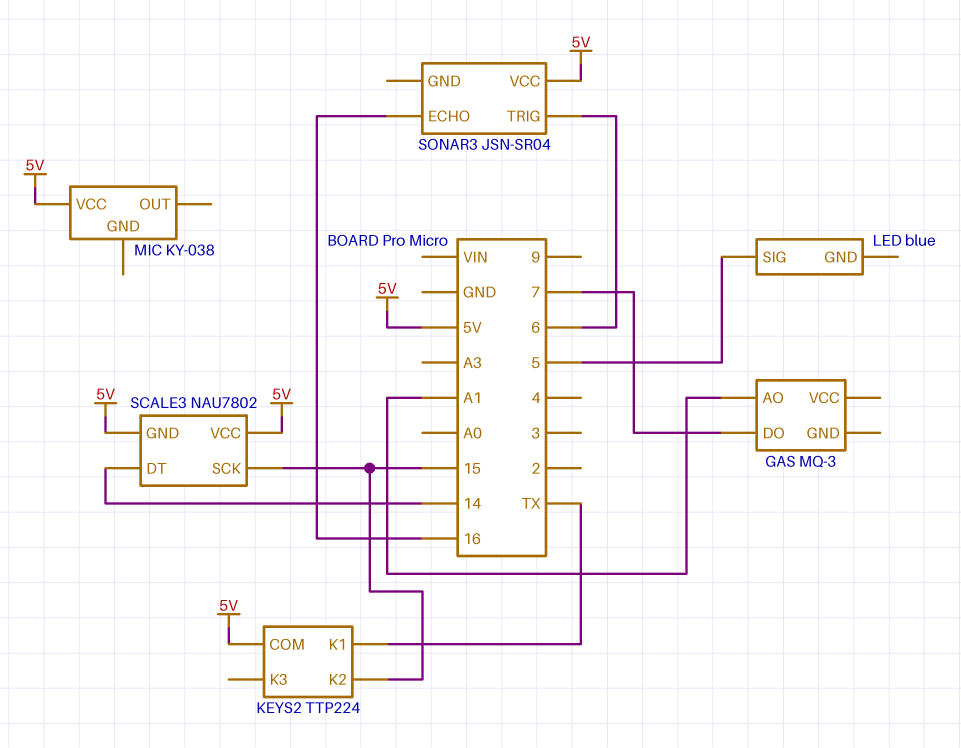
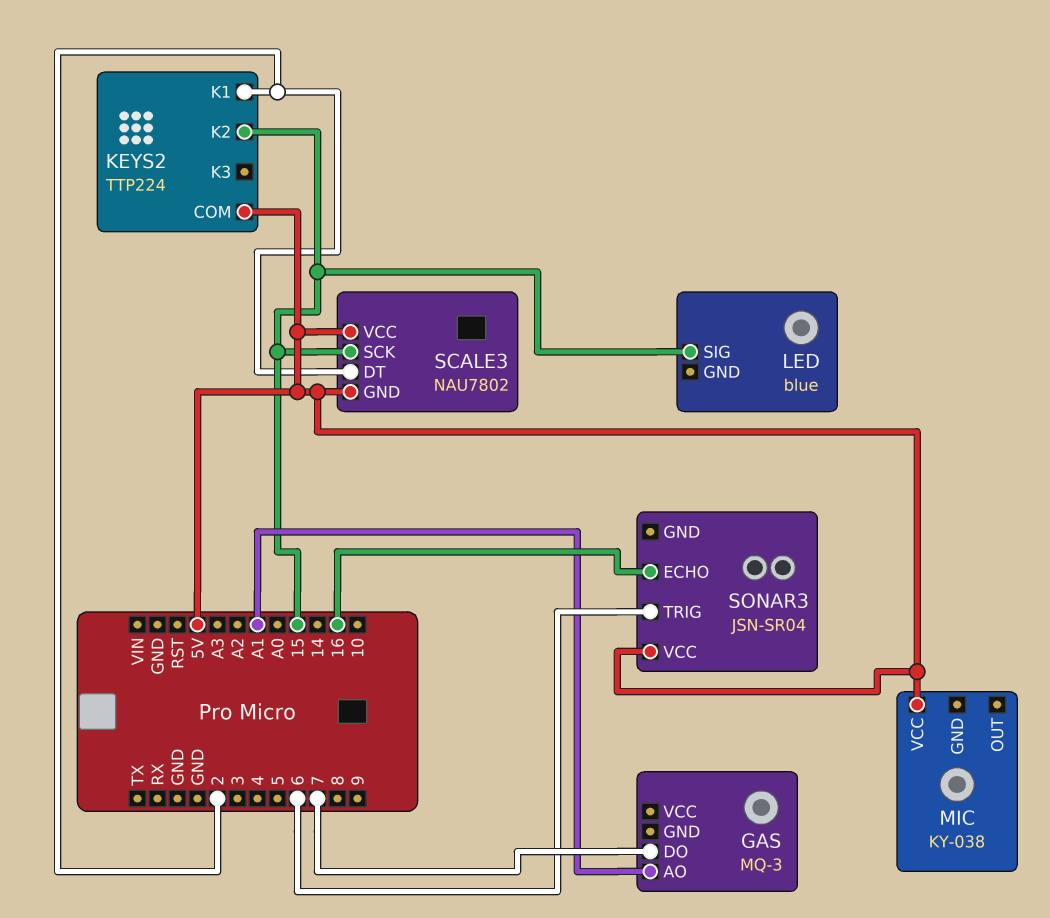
KEYS2 pin K1: TX -> 2
LED pin SIG: 5 -> 15
SCALE3 pin DT: 14 -> 2

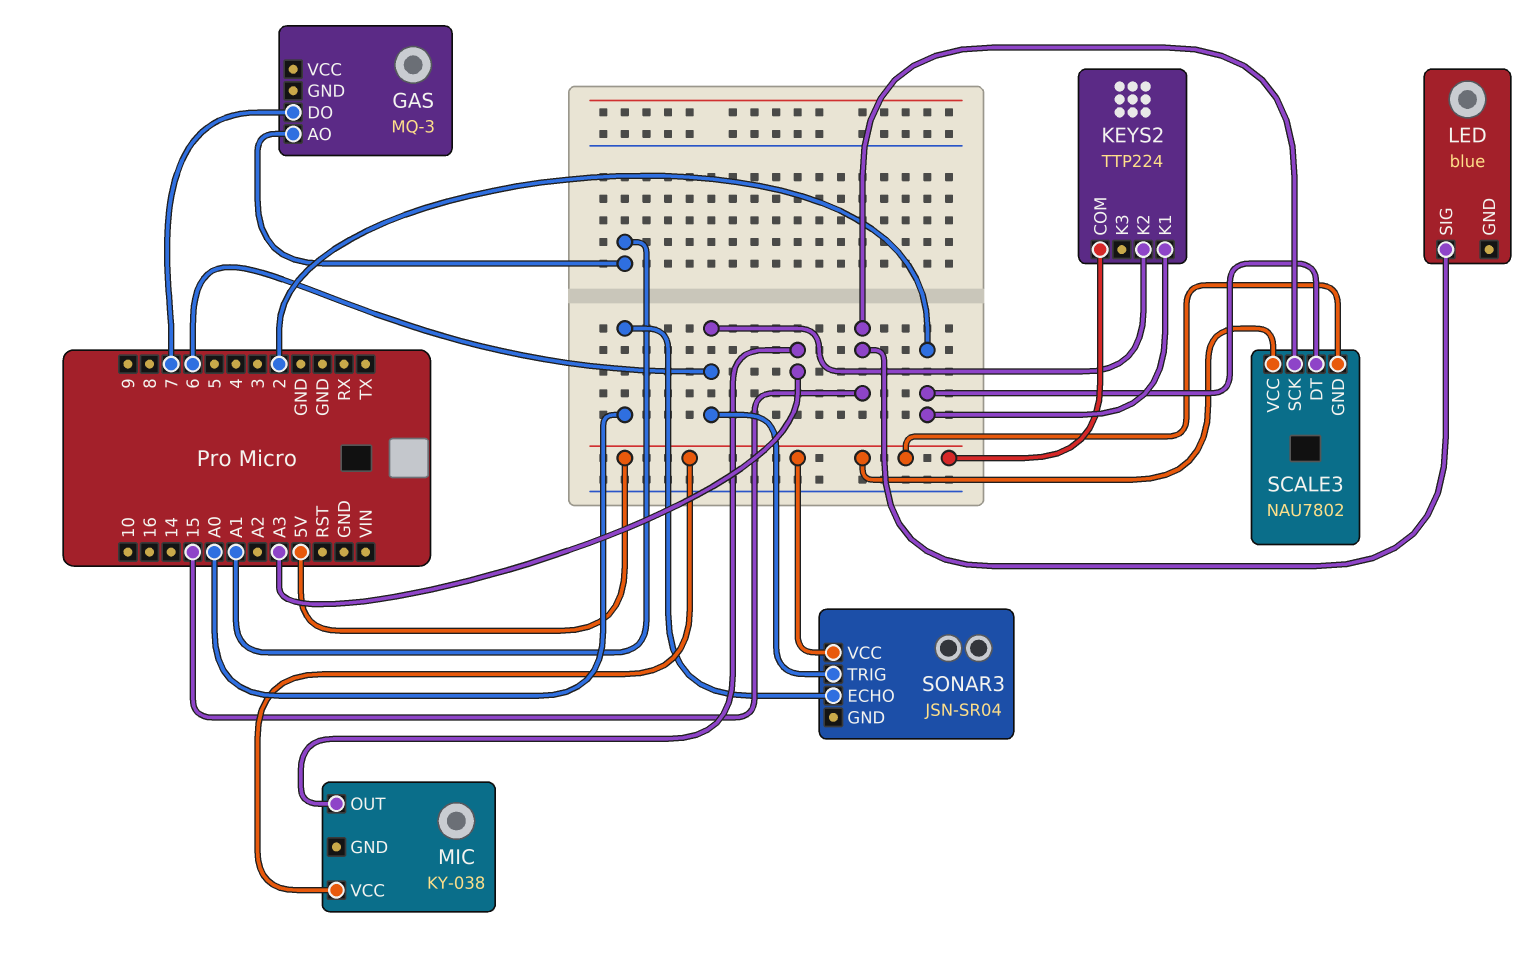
KEYS2 pin K2: 15 -> 6
MIC pin OUT: none -> A3
SONAR3 pin ECHO: 16 -> A0

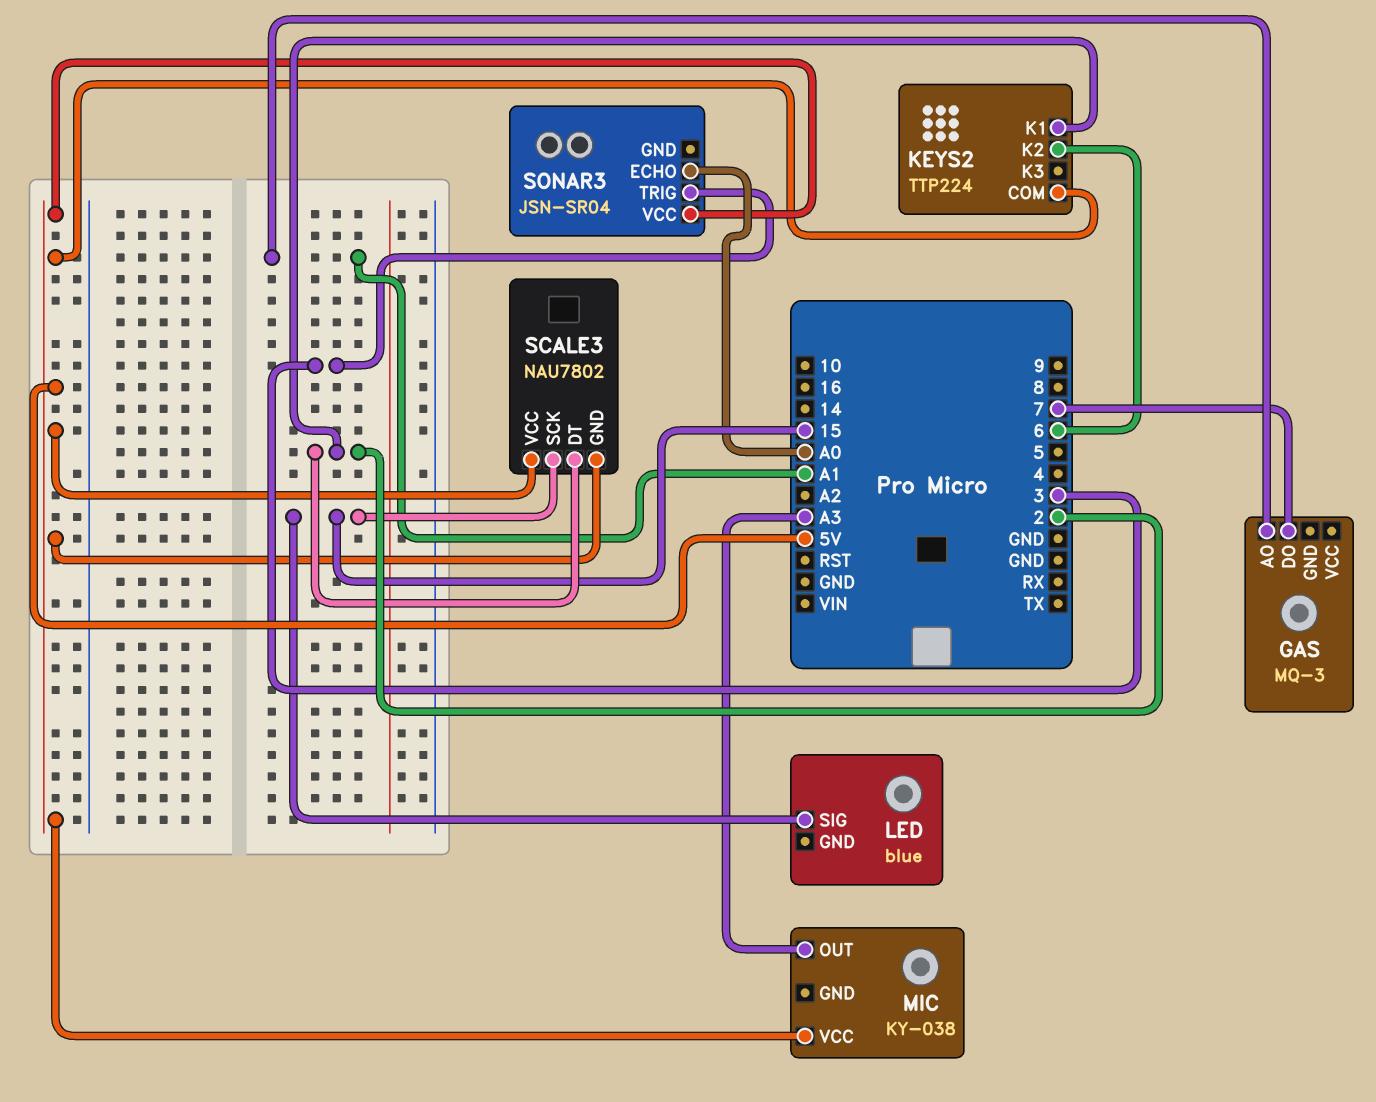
SONAR3 pin TRIG: 6 -> 3

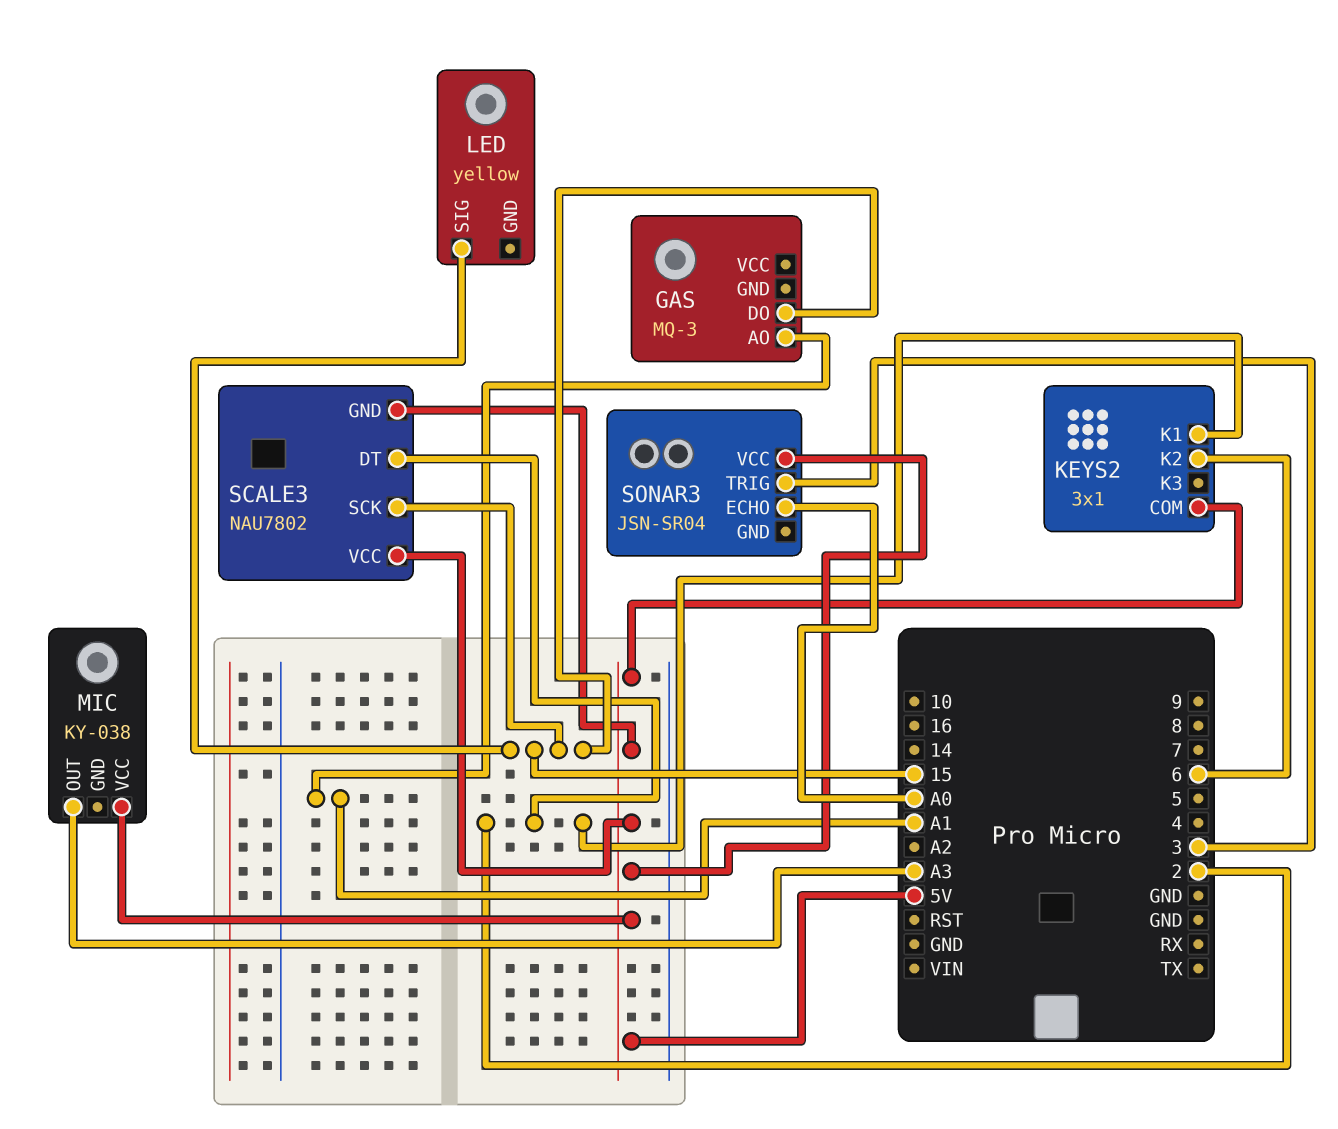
GAS pin DO: 7 -> 15
KEYS2: TTP224 -> 3x1
LED: blue -> yellow

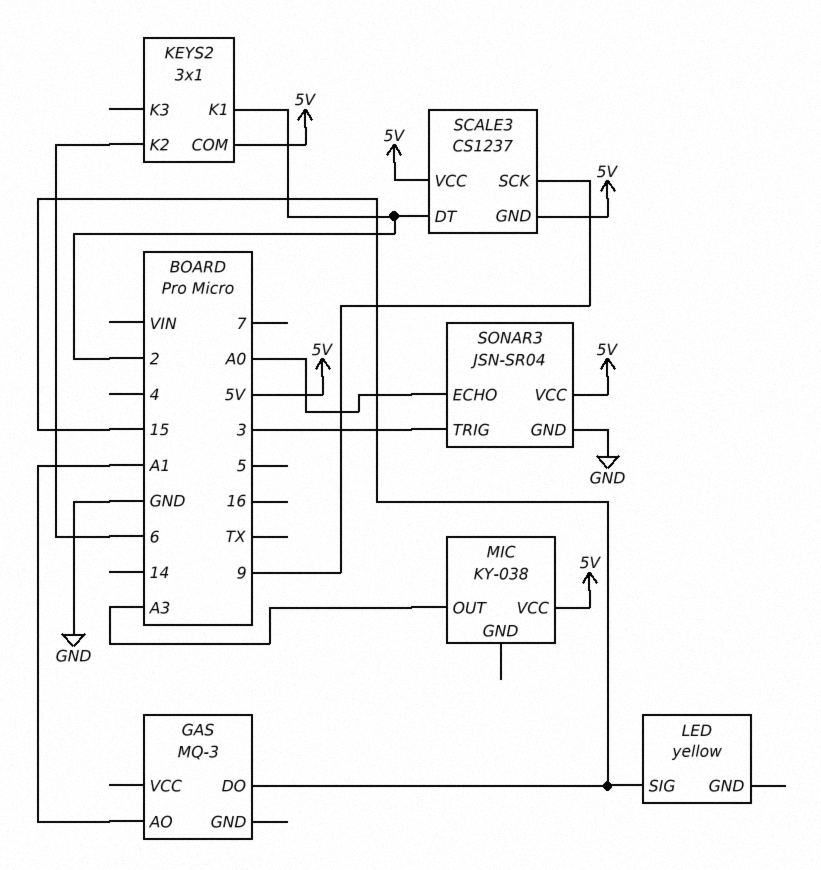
SCALE3: NAU7802 -> CS1237
SCALE3 pin SCK: 15 -> 9
SONAR3 pin GND: none -> GND

